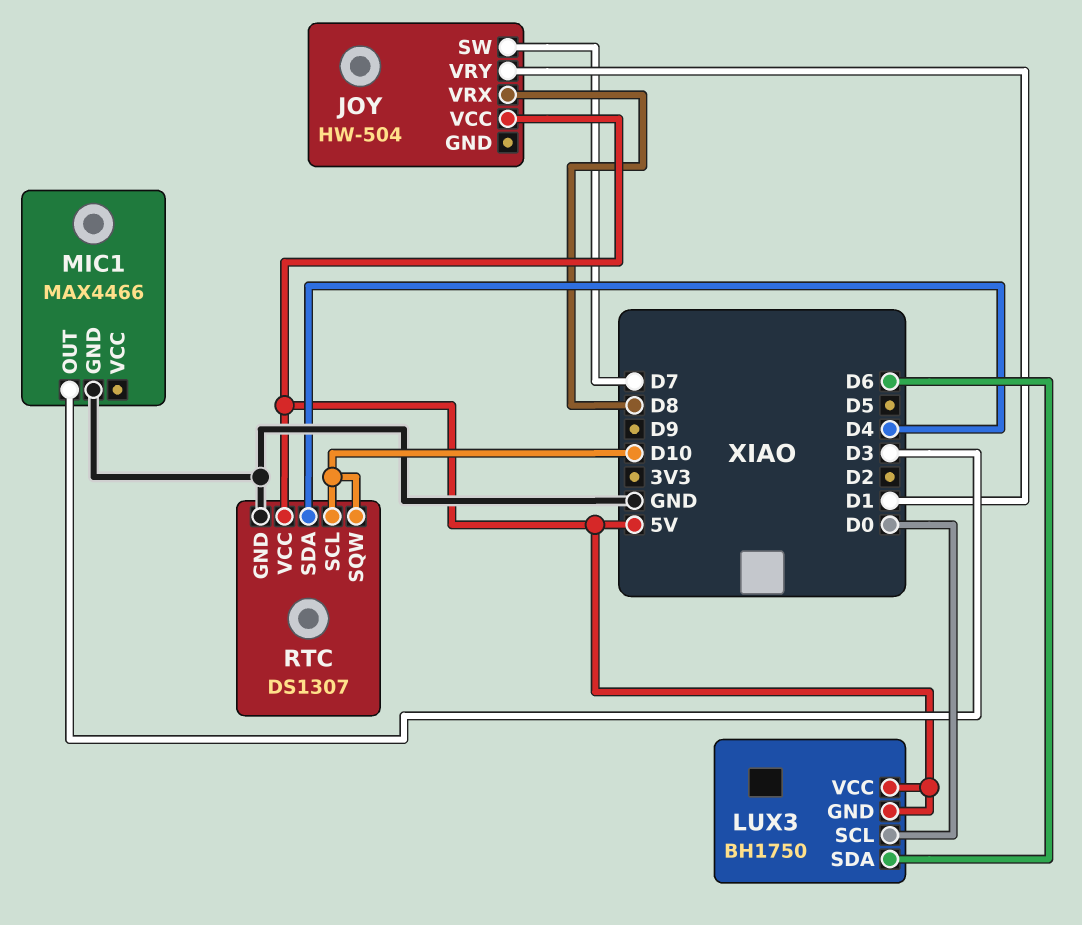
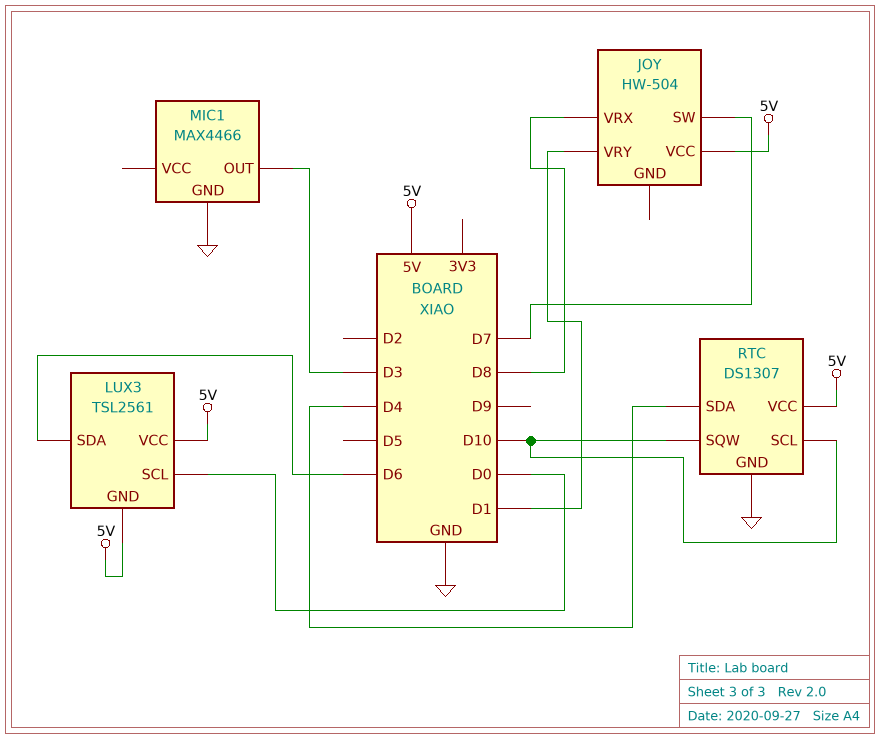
LUX3: BH1750 -> TSL2561

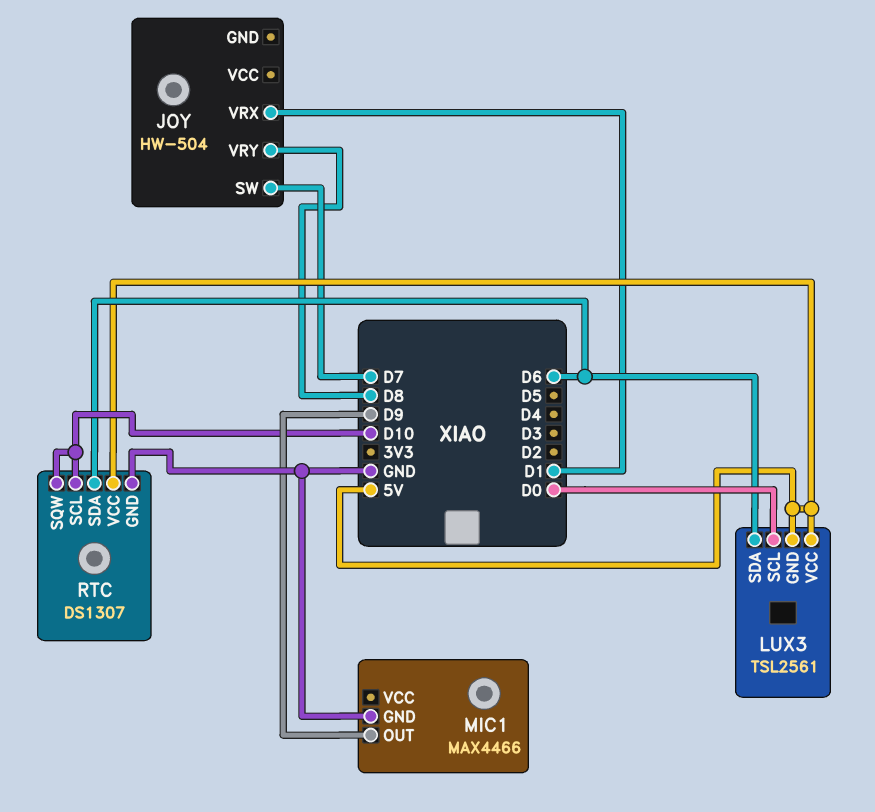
JOY pin VCC: 5V -> none
JOY pin VRX: D8 -> D1
JOY pin VRY: D1 -> D8
MIC1 pin OUT: D3 -> D9
RTC pin SDA: D4 -> D6

